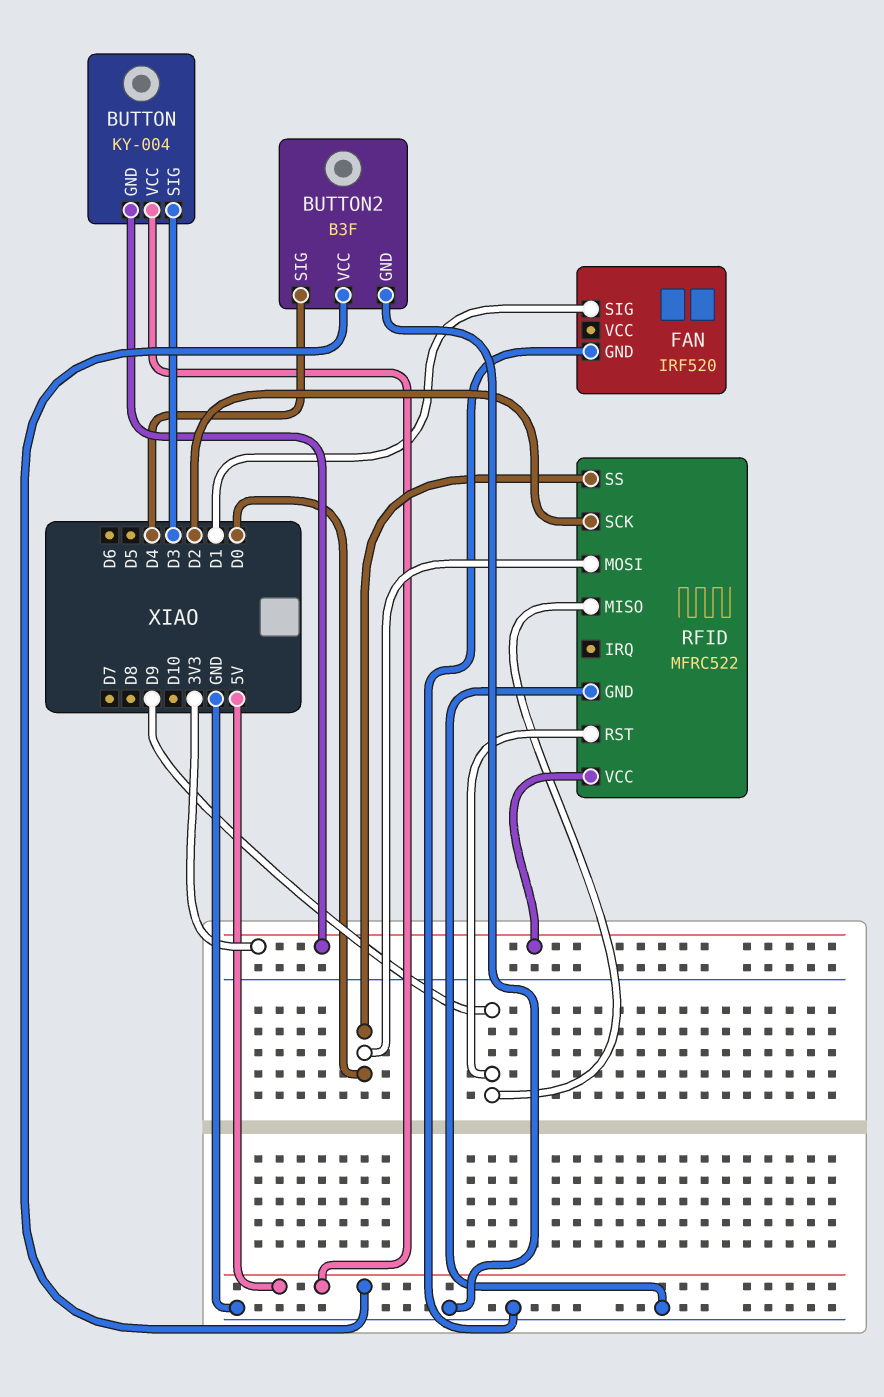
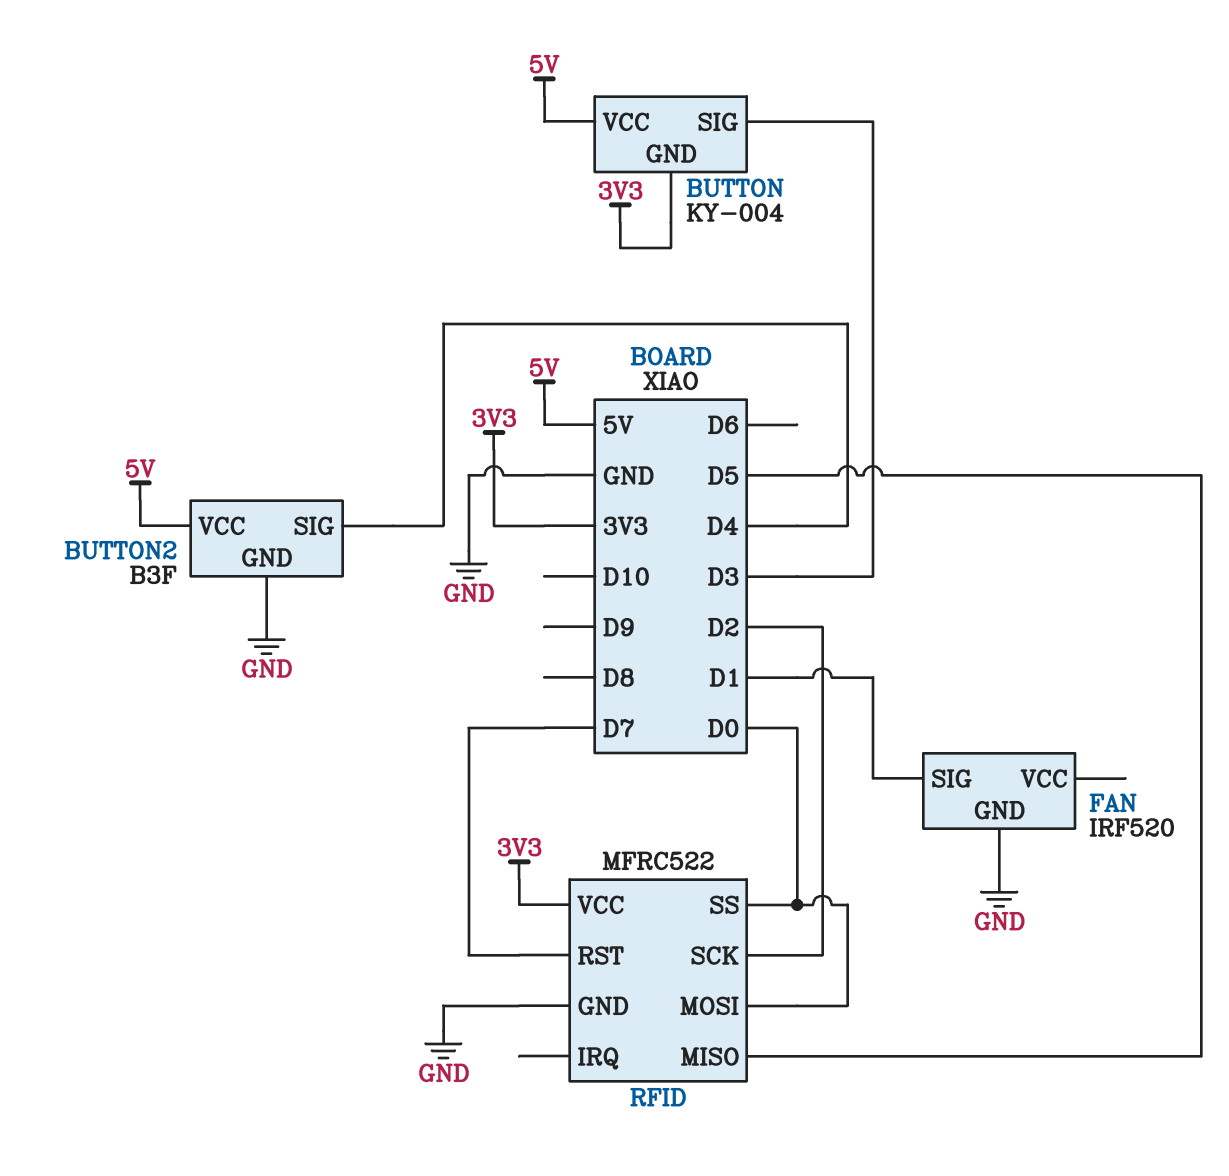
RFID pin MISO: D9 -> D5
RFID pin RST: D9 -> D7

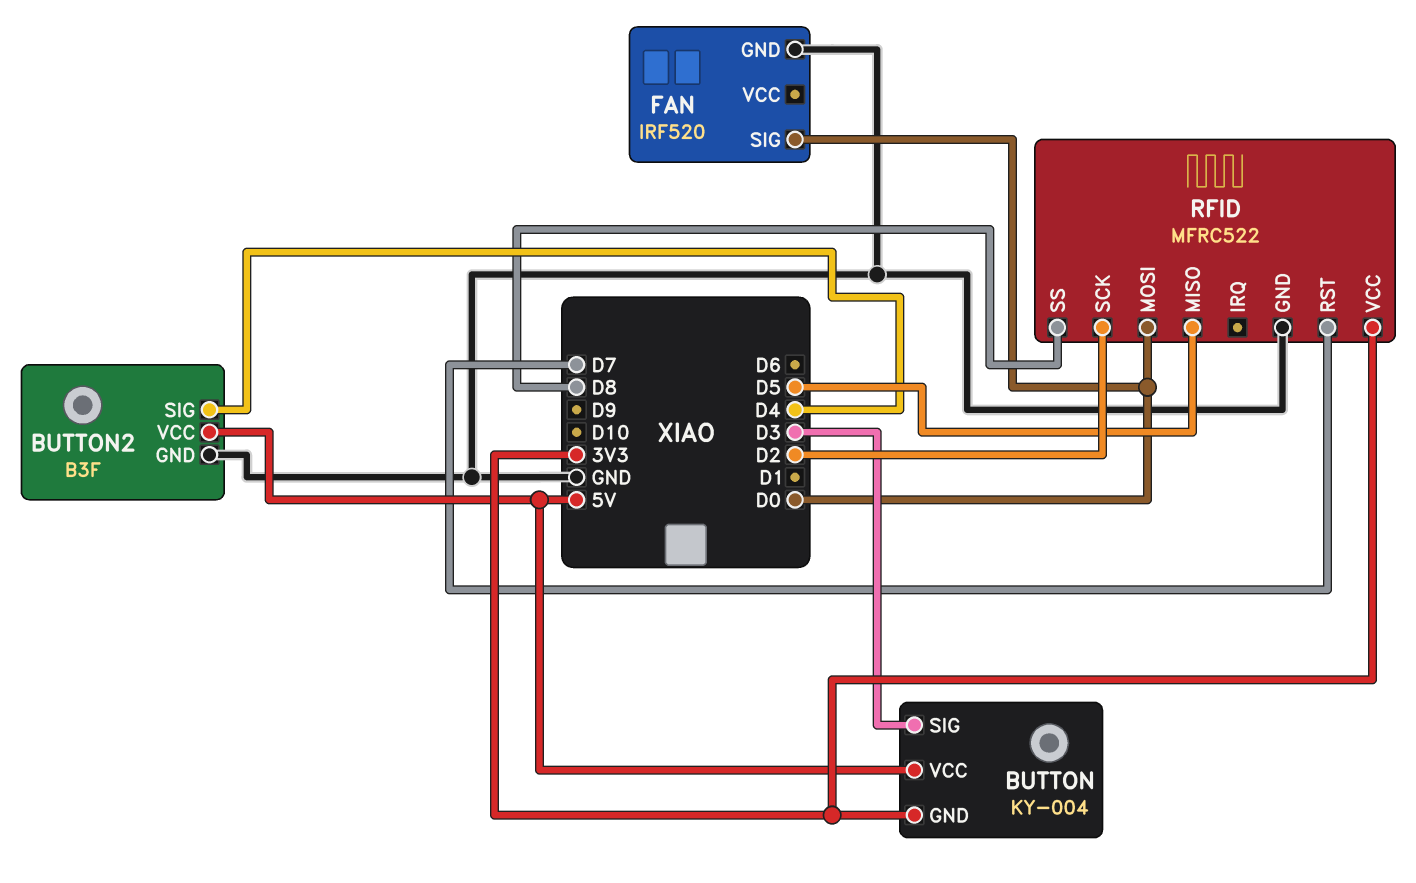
FAN pin SIG: D1 -> D0
RFID pin SS: D0 -> D8

